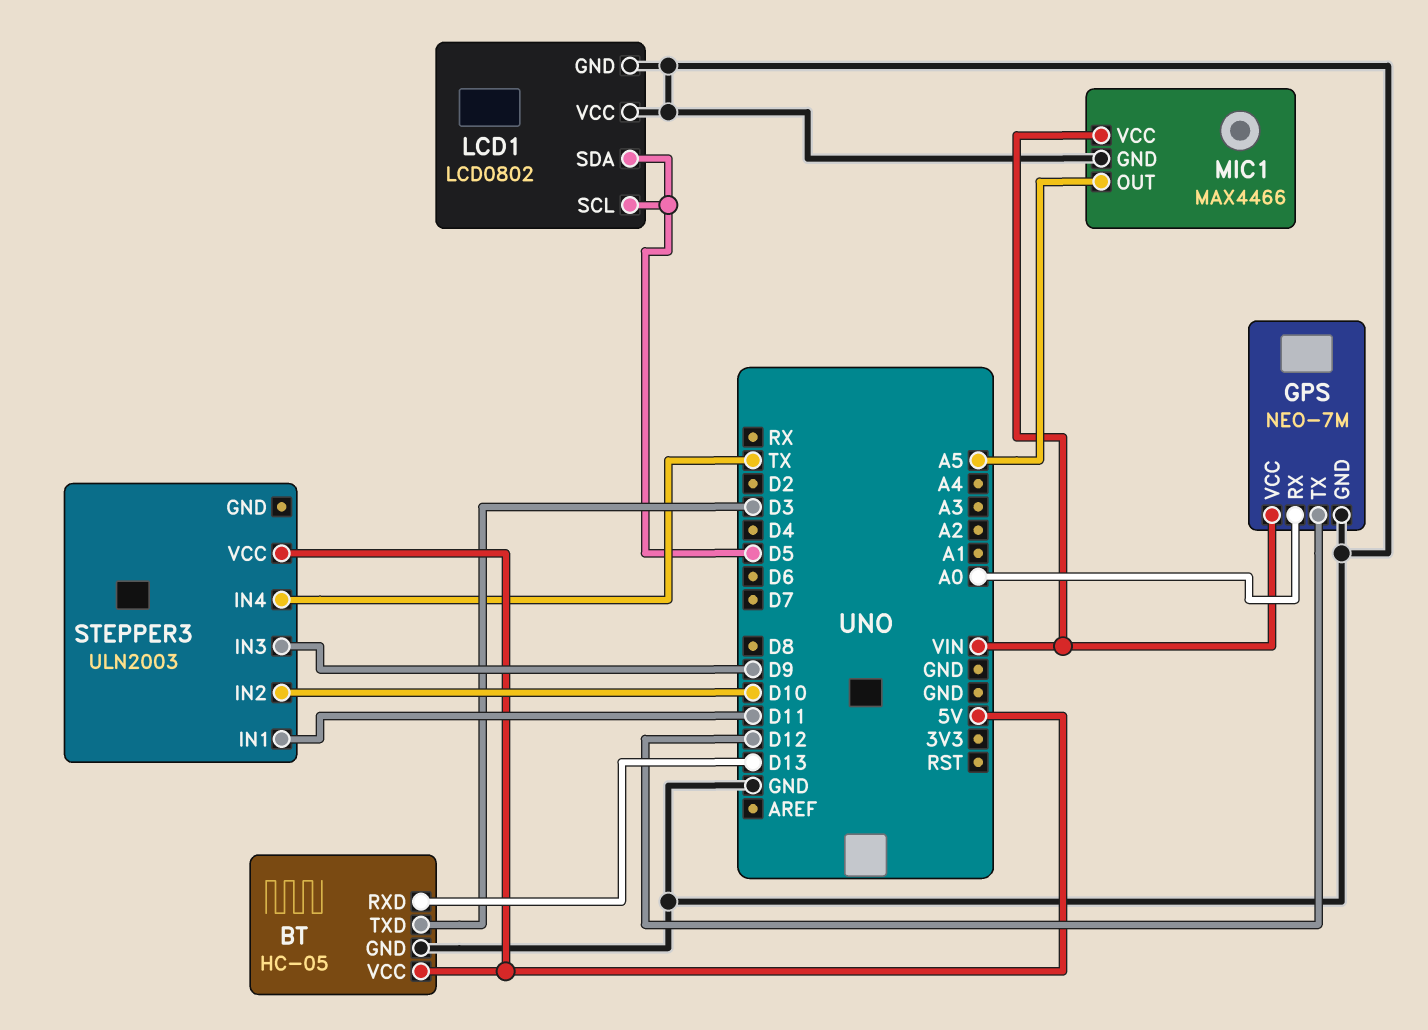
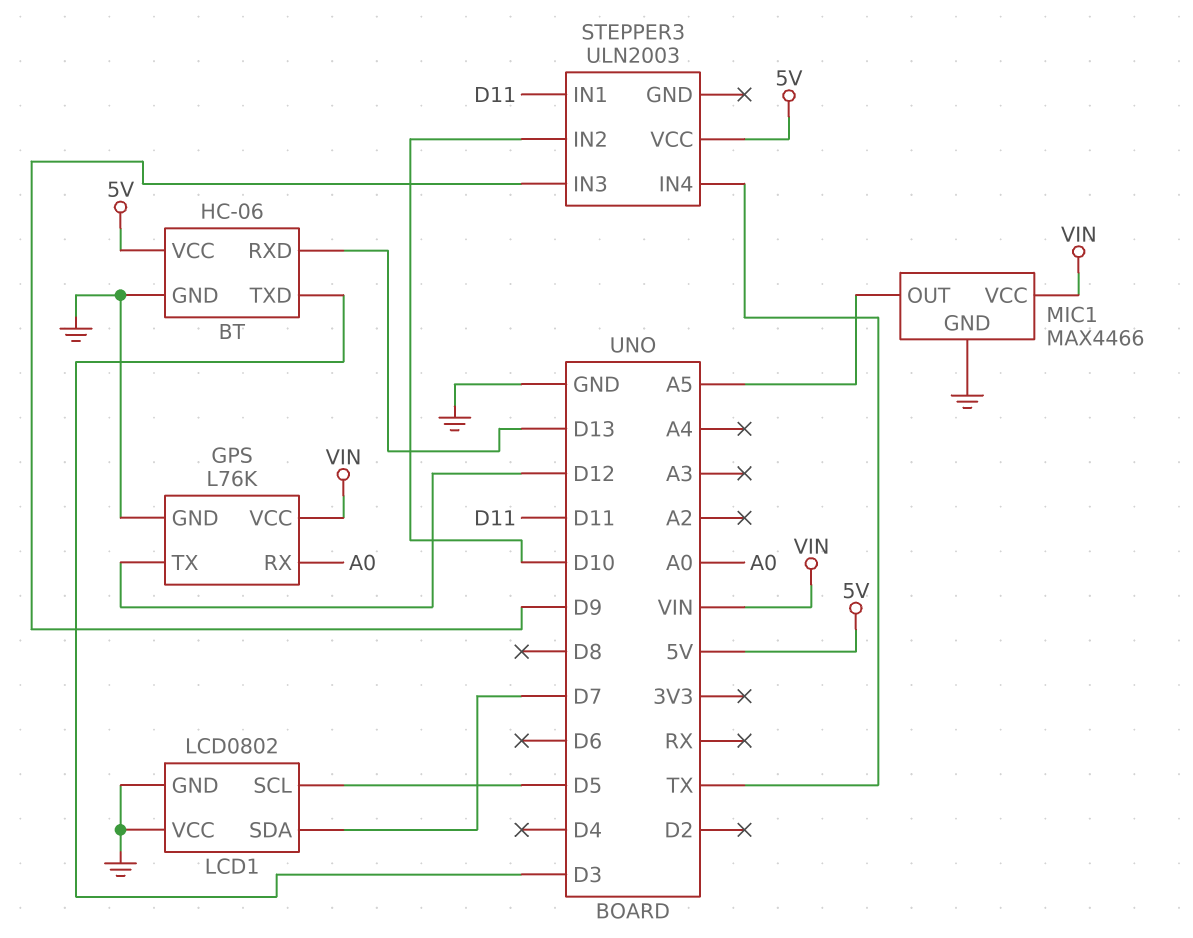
BT: HC-05 -> HC-06
GPS: NEO-7M -> L76K
LCD1 pin SDA: D5 -> D7

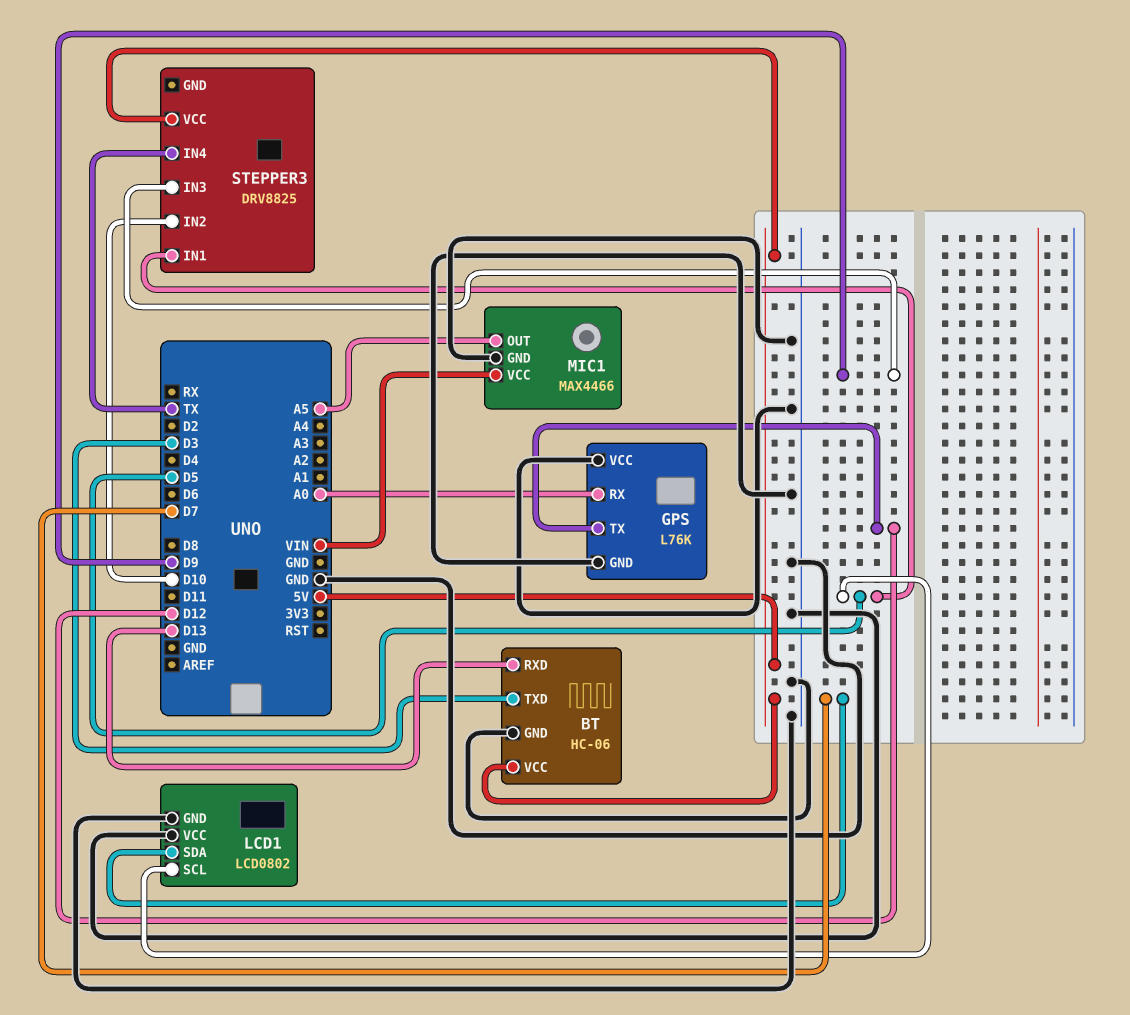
GPS pin VCC: VIN -> GND
STEPPER3: ULN2003 -> DRV8825
STEPPER3 pin IN1: D11 -> D5

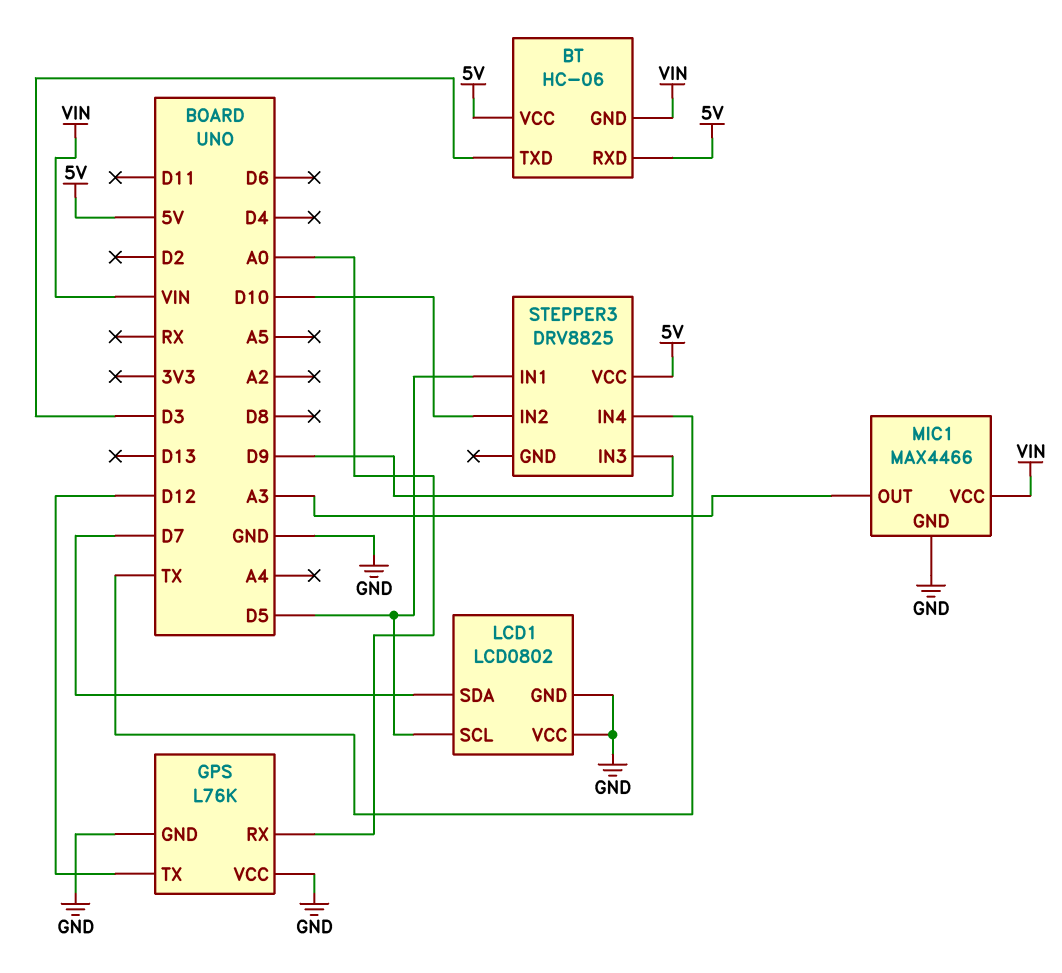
BT pin GND: GND -> VIN
BT pin RXD: D13 -> 5V
MIC1 pin OUT: A5 -> A3

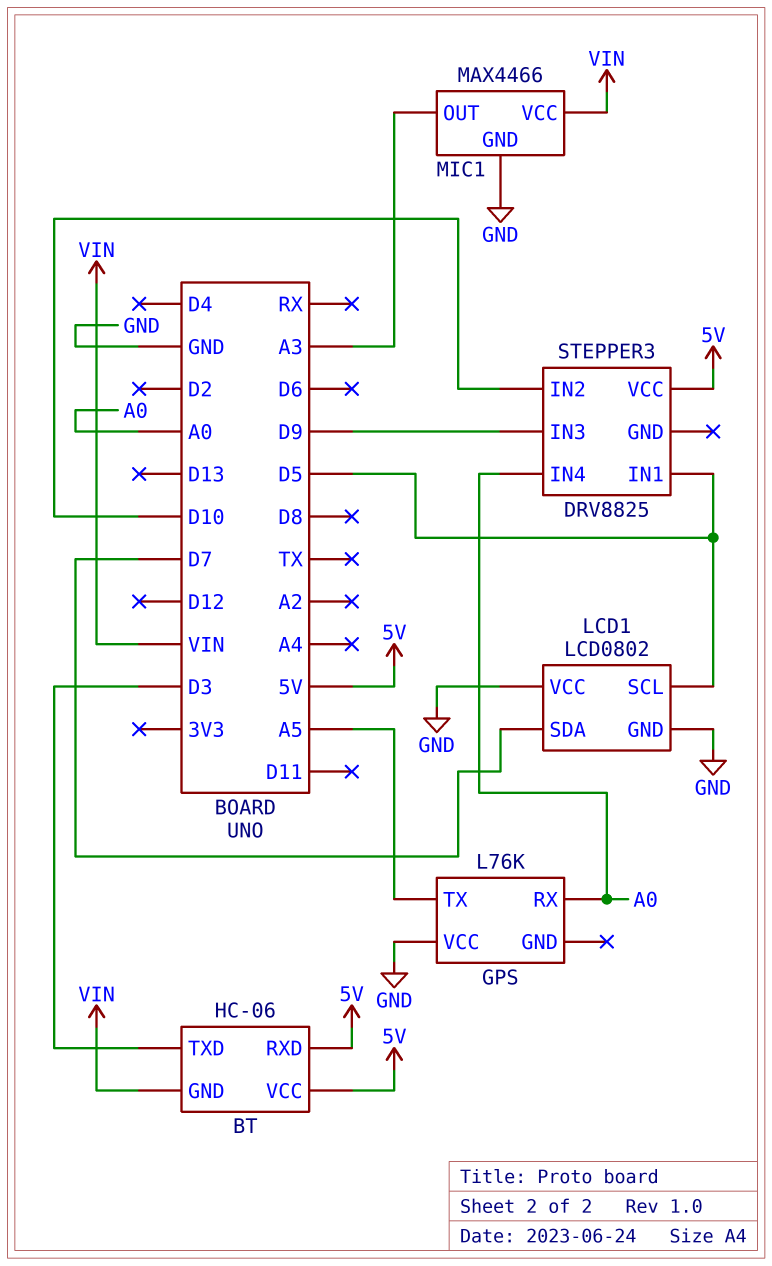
GPS pin GND: GND -> none
GPS pin TX: D12 -> A5
STEPPER3 pin IN4: TX -> A0

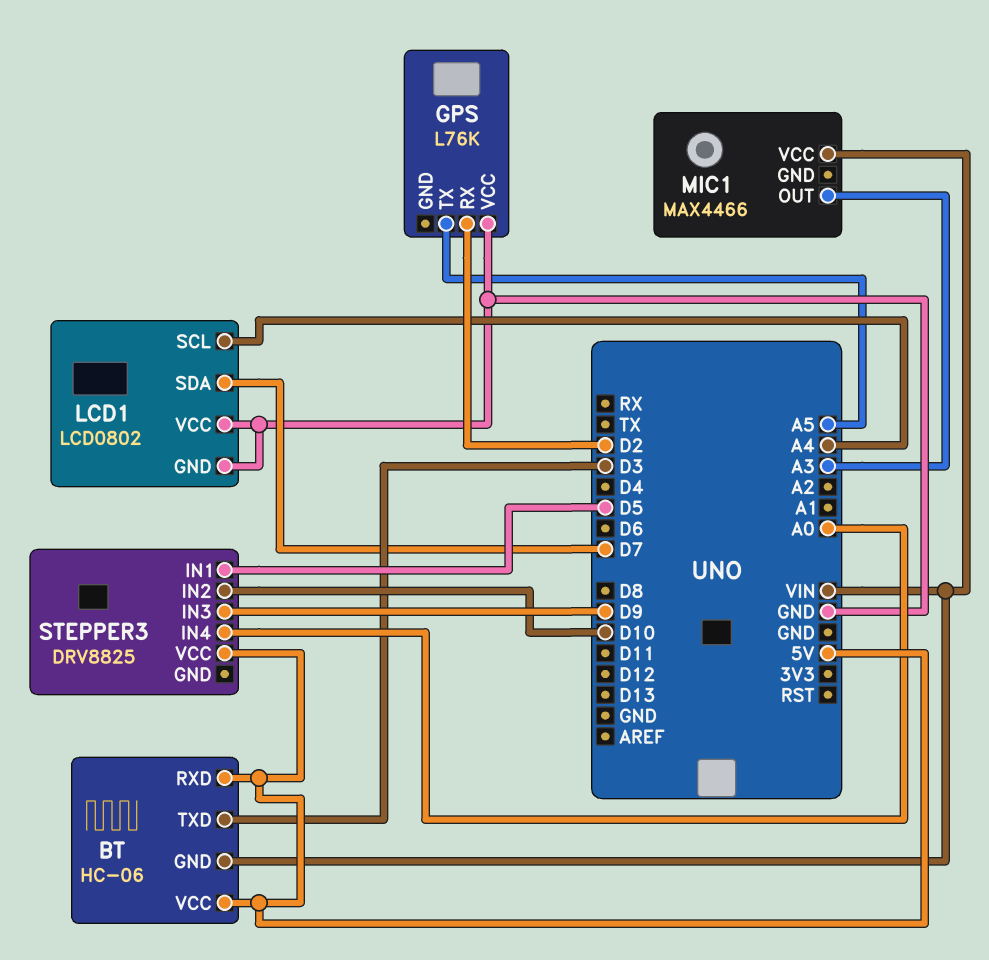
GPS pin RX: A0 -> D2
LCD1 pin SCL: D5 -> A4
MIC1 pin GND: GND -> none

